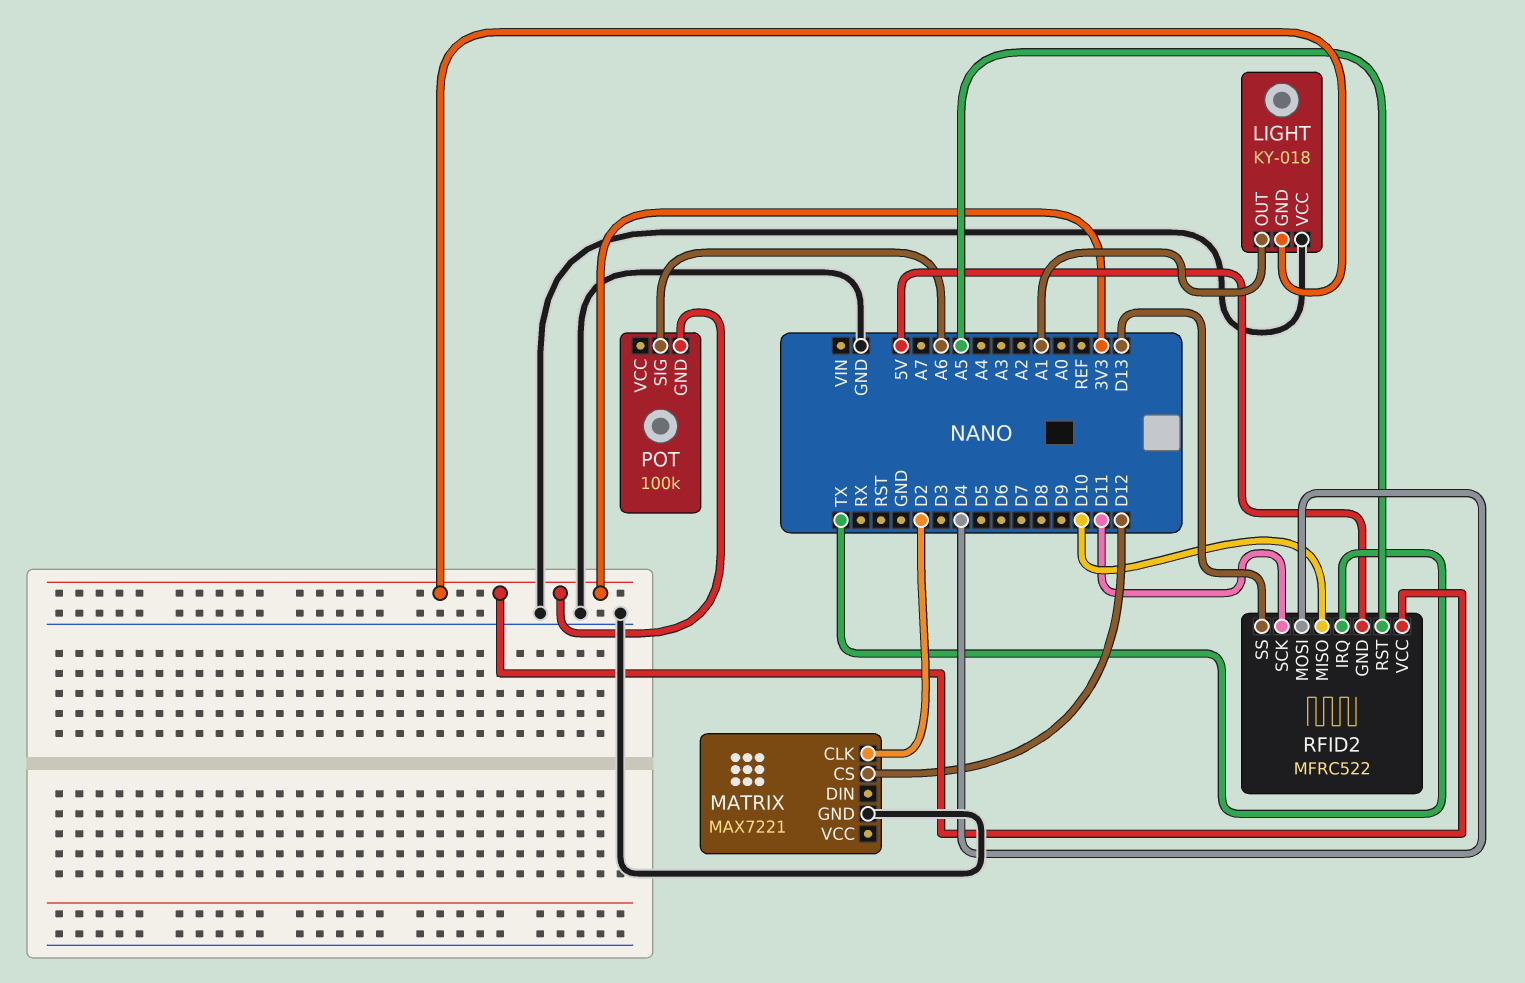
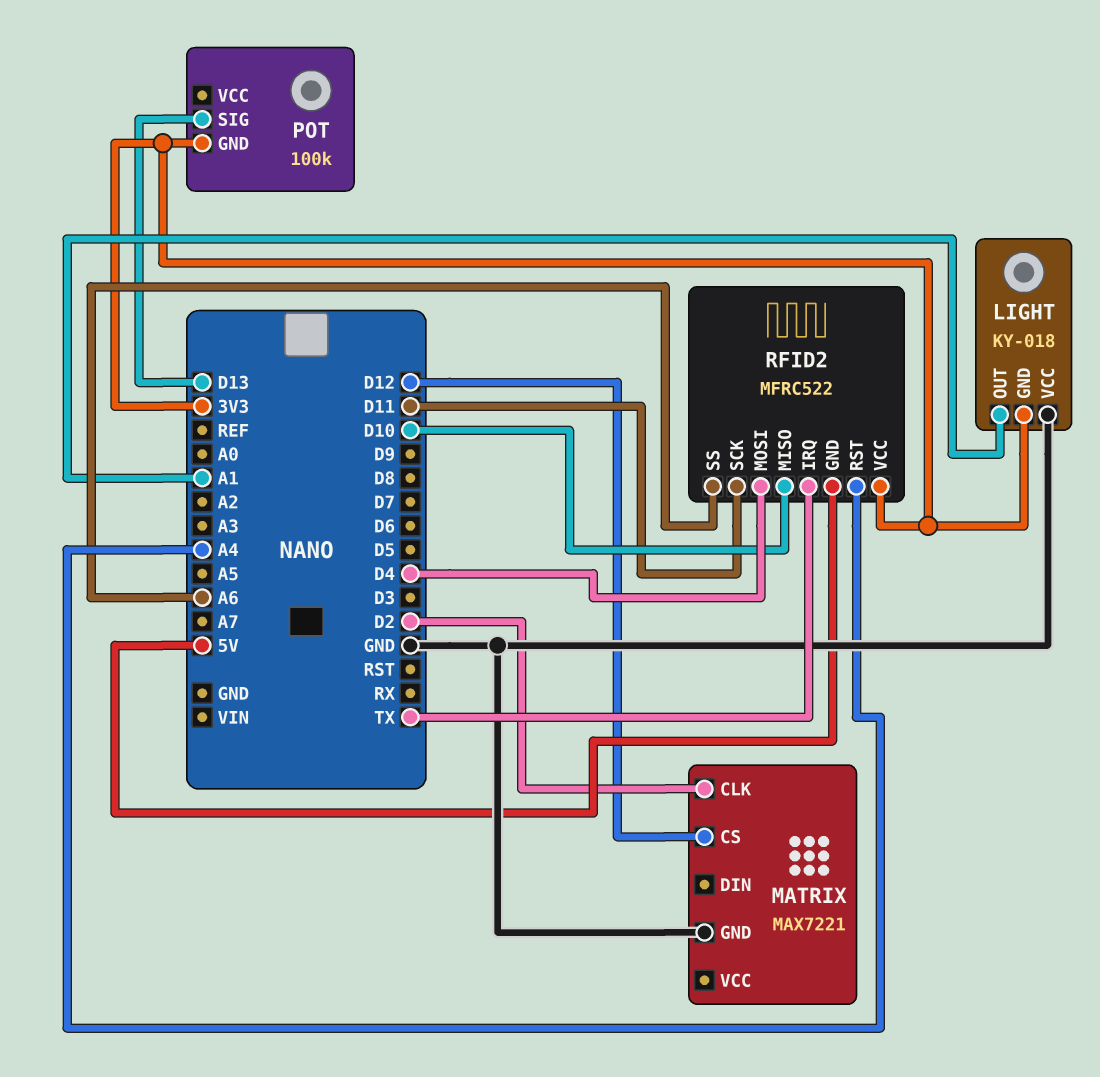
POT pin SIG: A6 -> D13
RFID2 pin RST: A5 -> A4
RFID2 pin SS: D13 -> A6

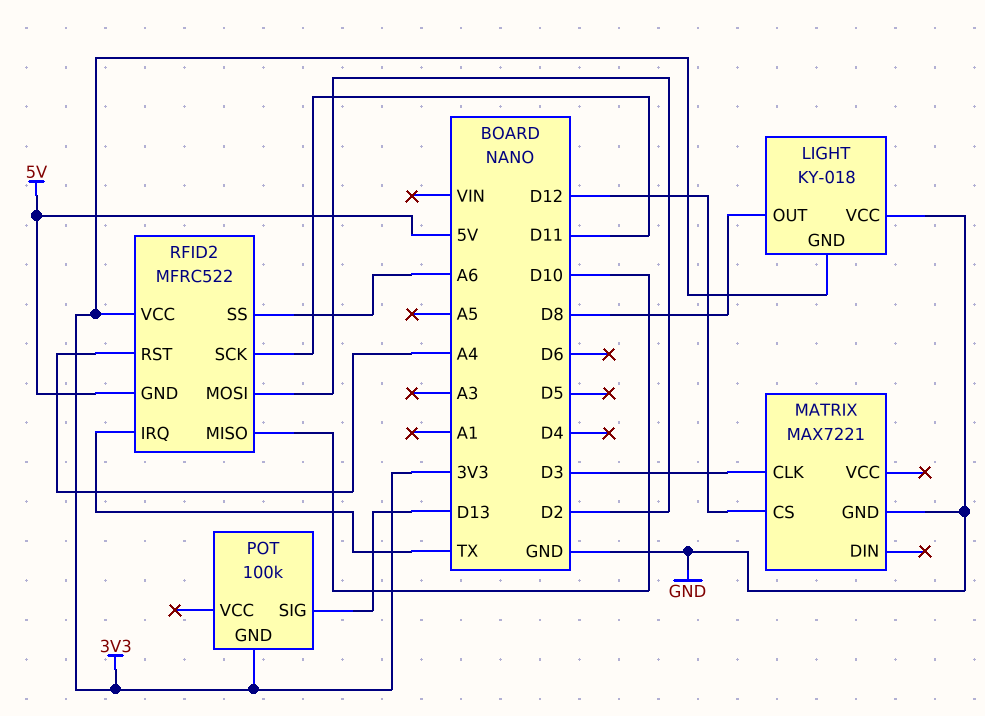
LIGHT pin OUT: A1 -> D8
MATRIX pin CLK: D2 -> D3
RFID2 pin MOSI: D4 -> D2

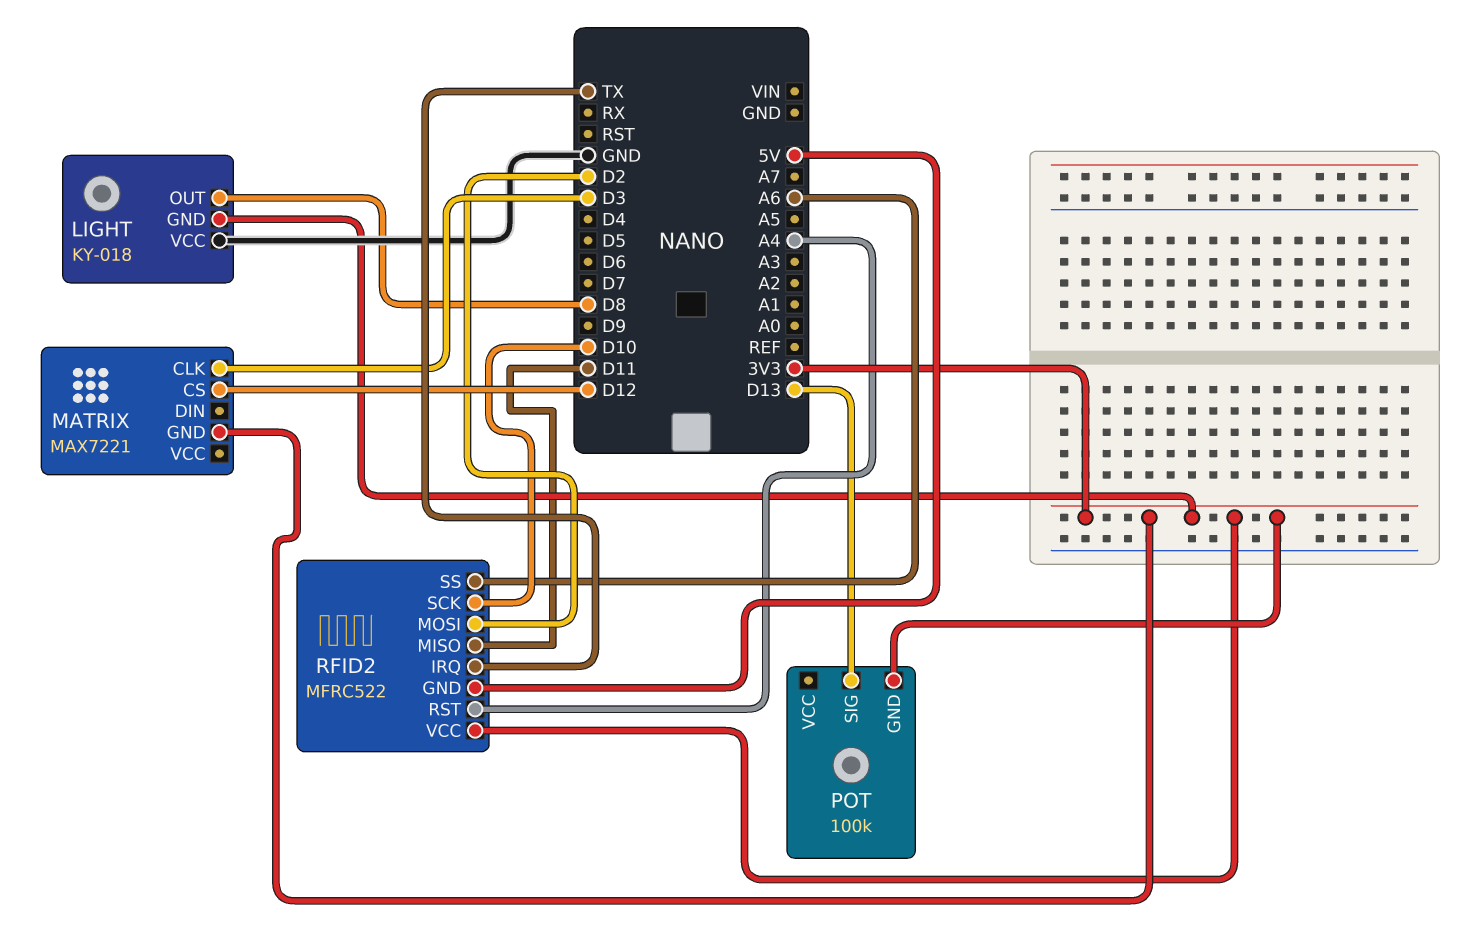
MATRIX pin GND: GND -> 3V3
RFID2 pin MISO: D10 -> D11
RFID2 pin SCK: D11 -> D10

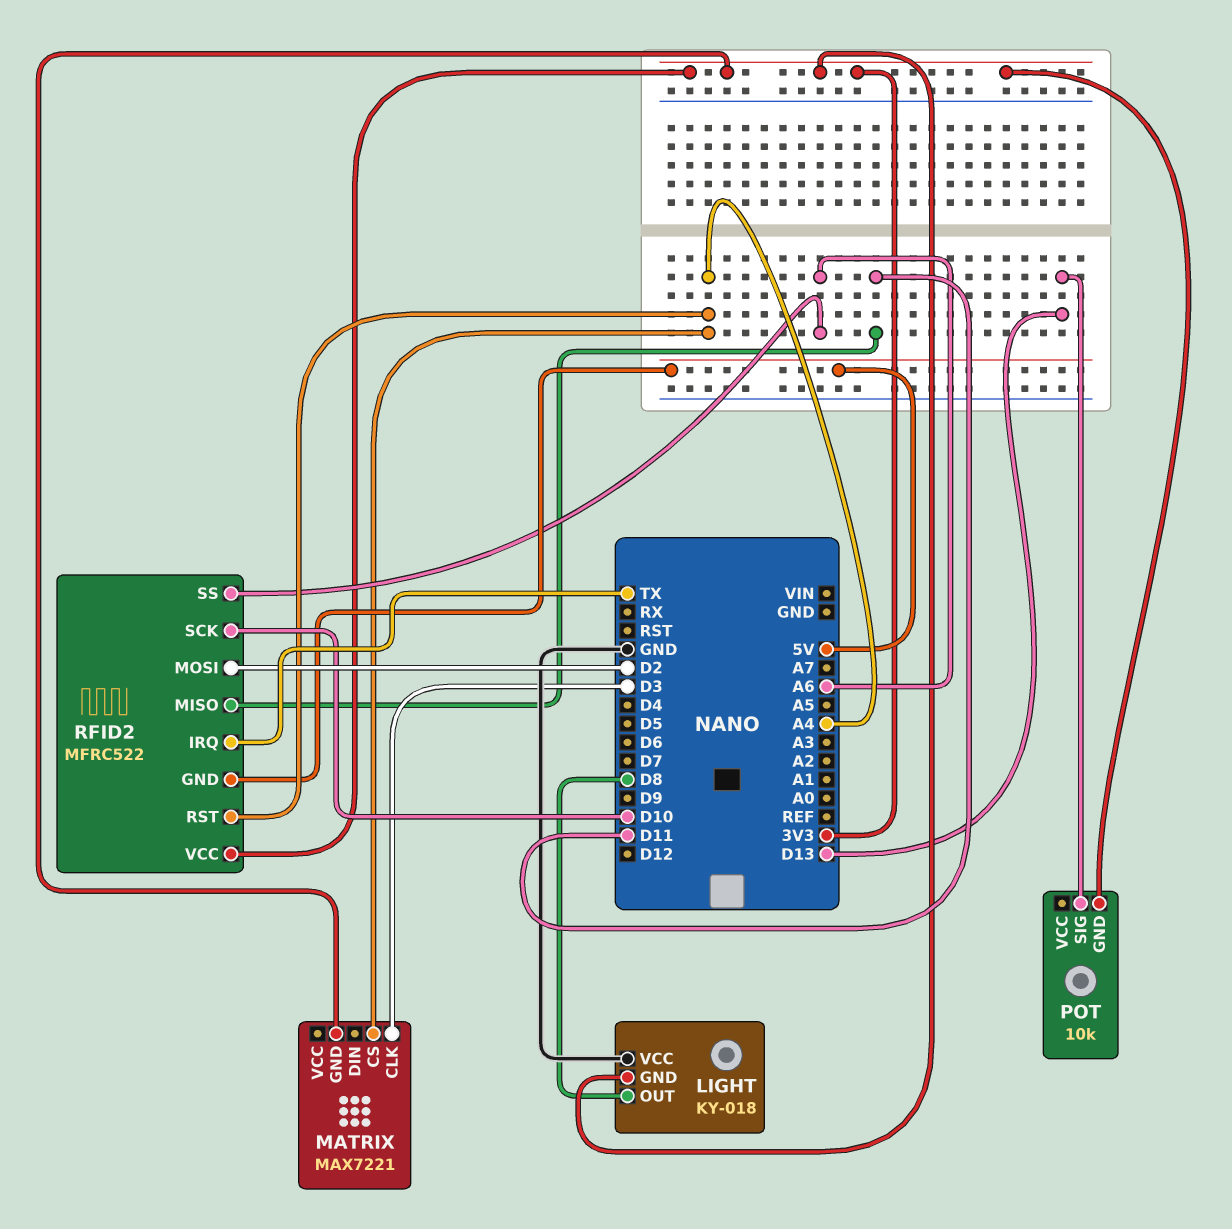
MATRIX pin CS: D12 -> A4
POT: 100k -> 10k

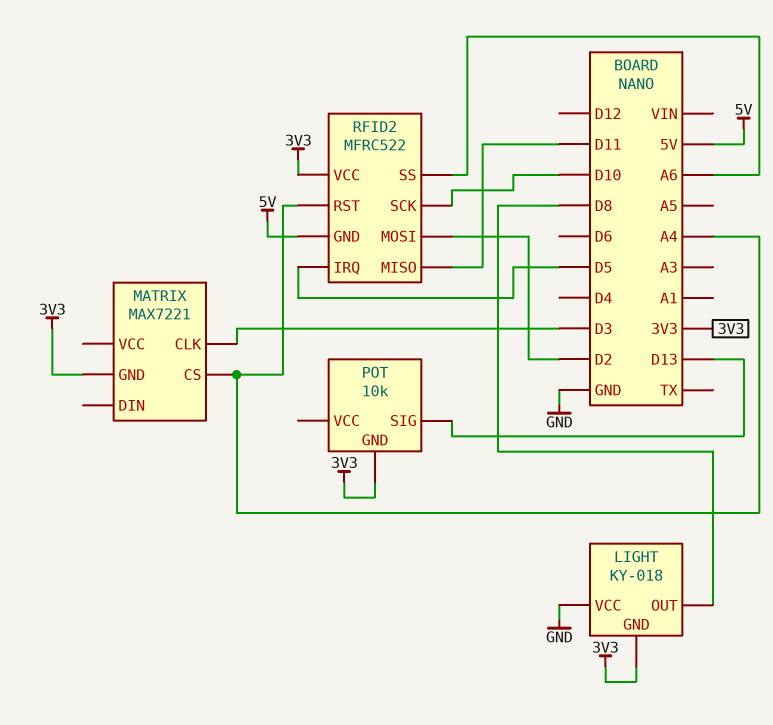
RFID2 pin IRQ: TX -> D5

